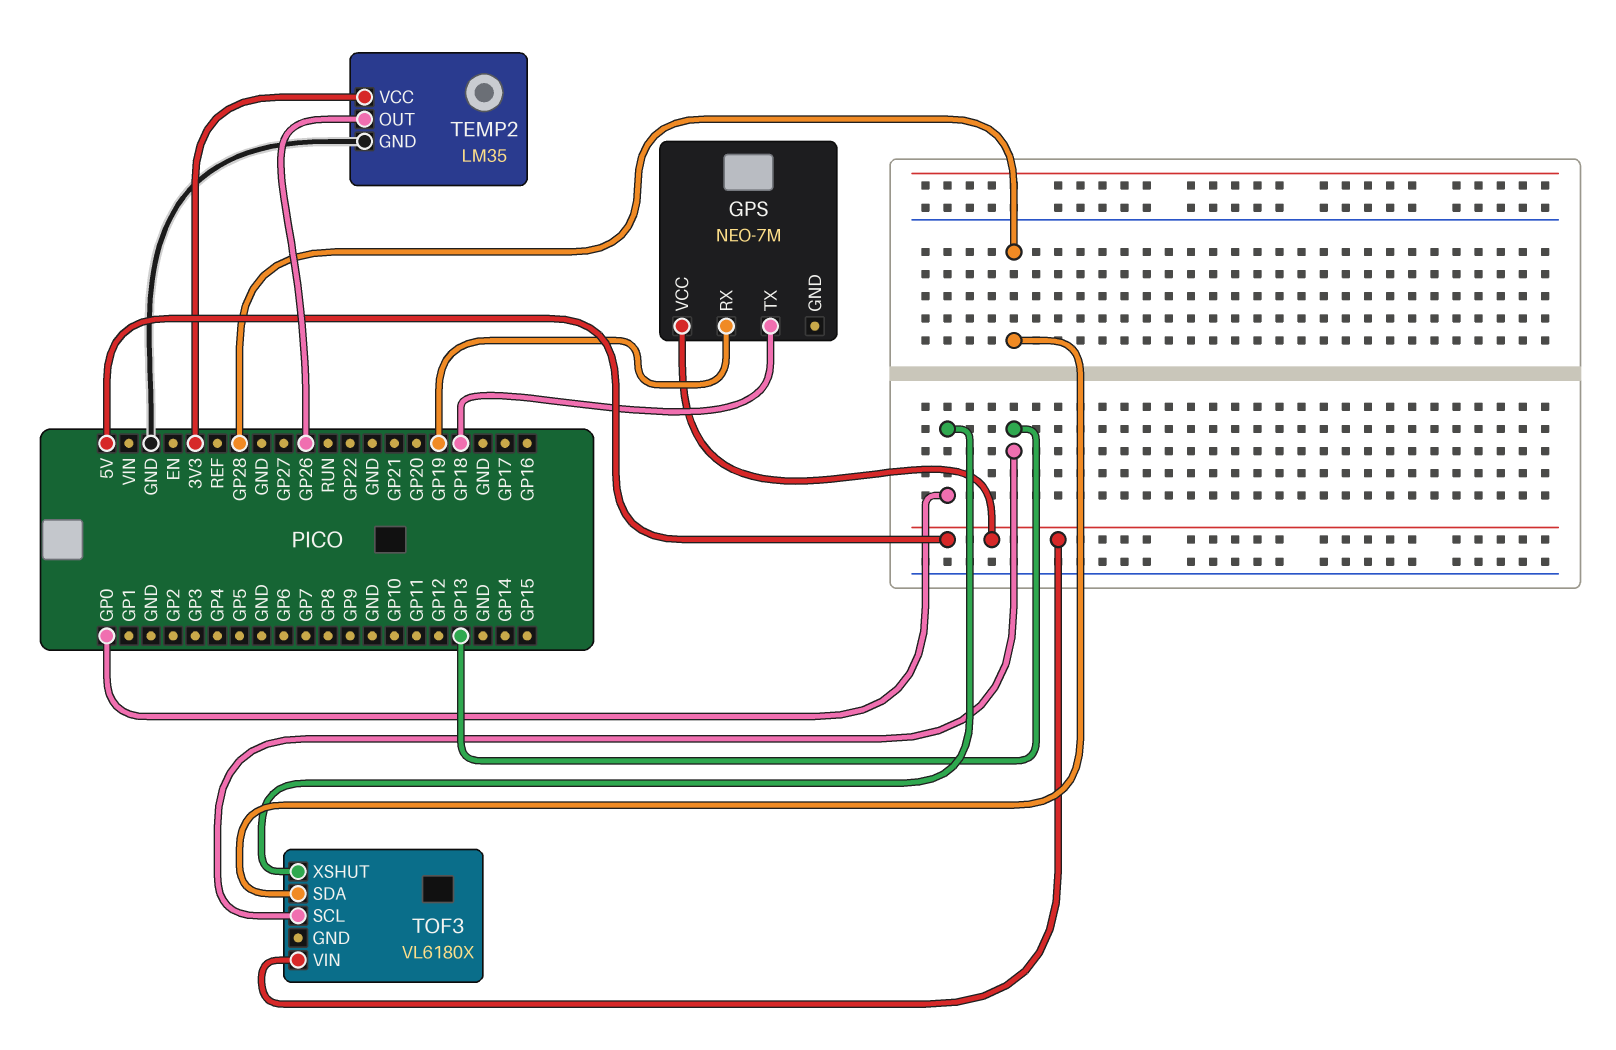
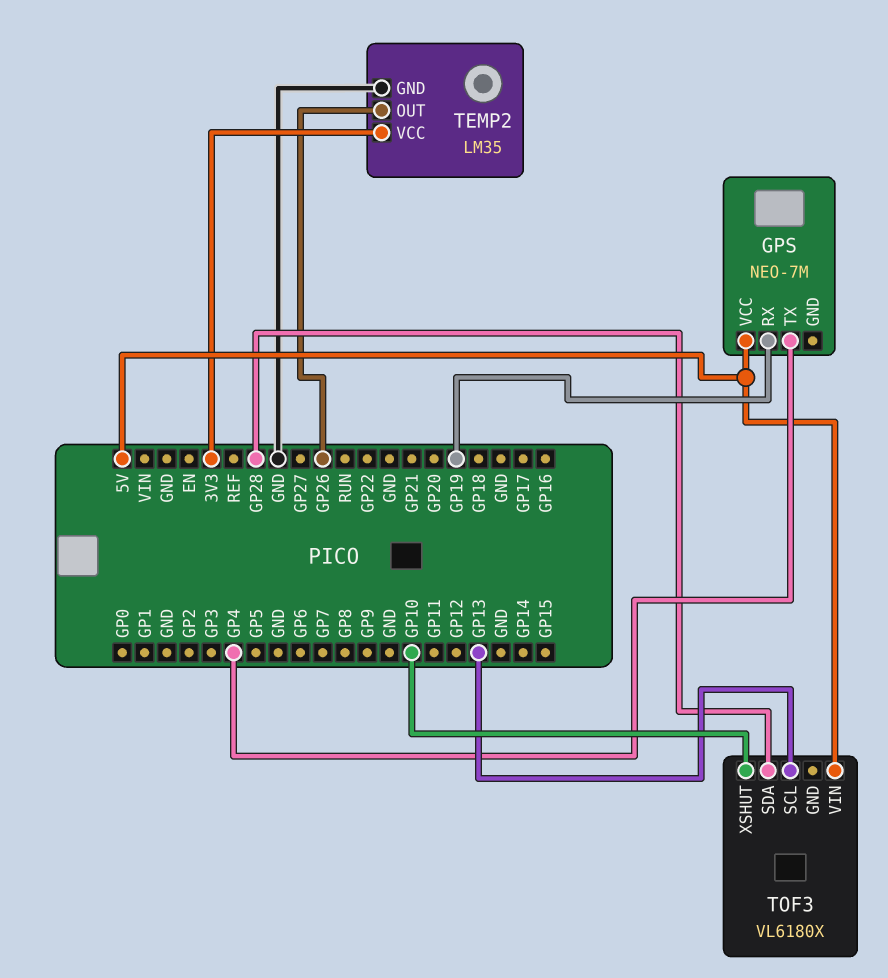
GPS pin TX: GP18 -> GP4
TOF3 pin XSHUT: GP0 -> GP10

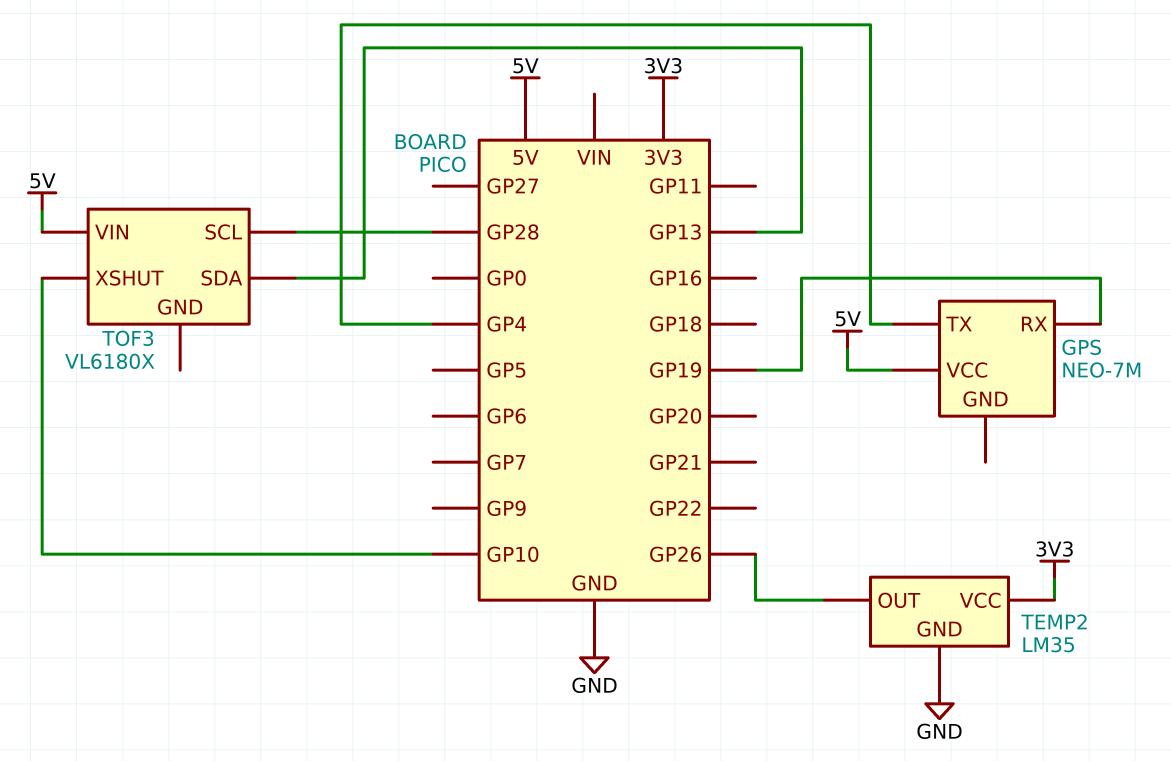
TOF3 pin SCL: GP13 -> GP28
TOF3 pin SDA: GP28 -> GP13

